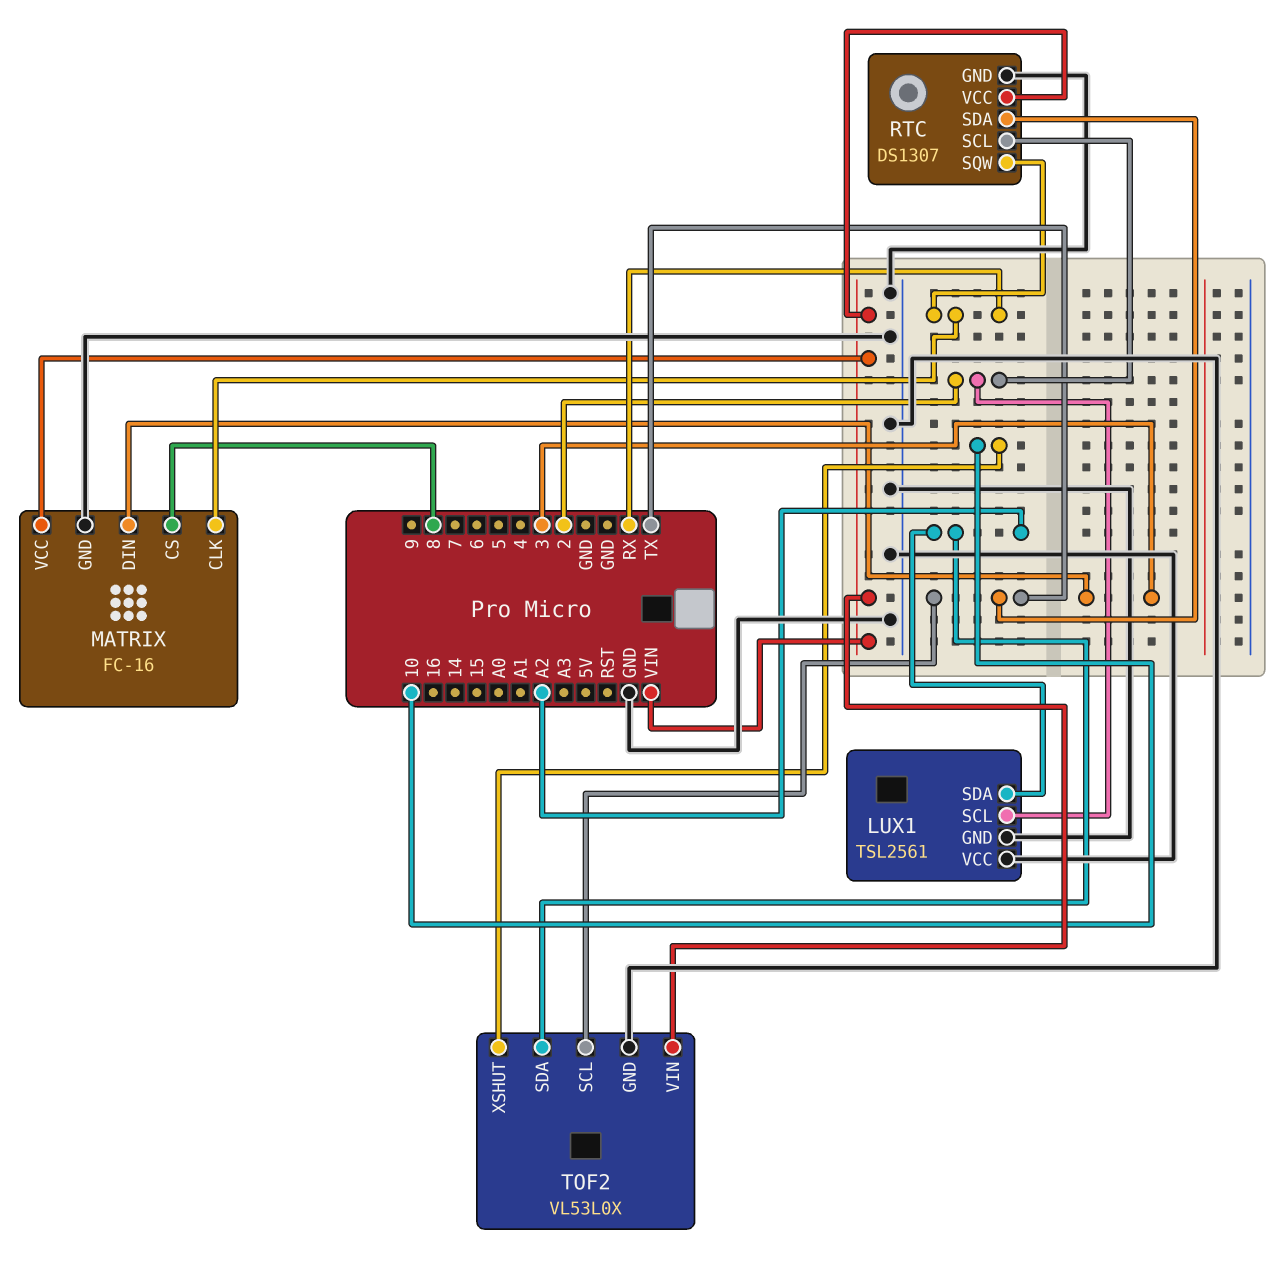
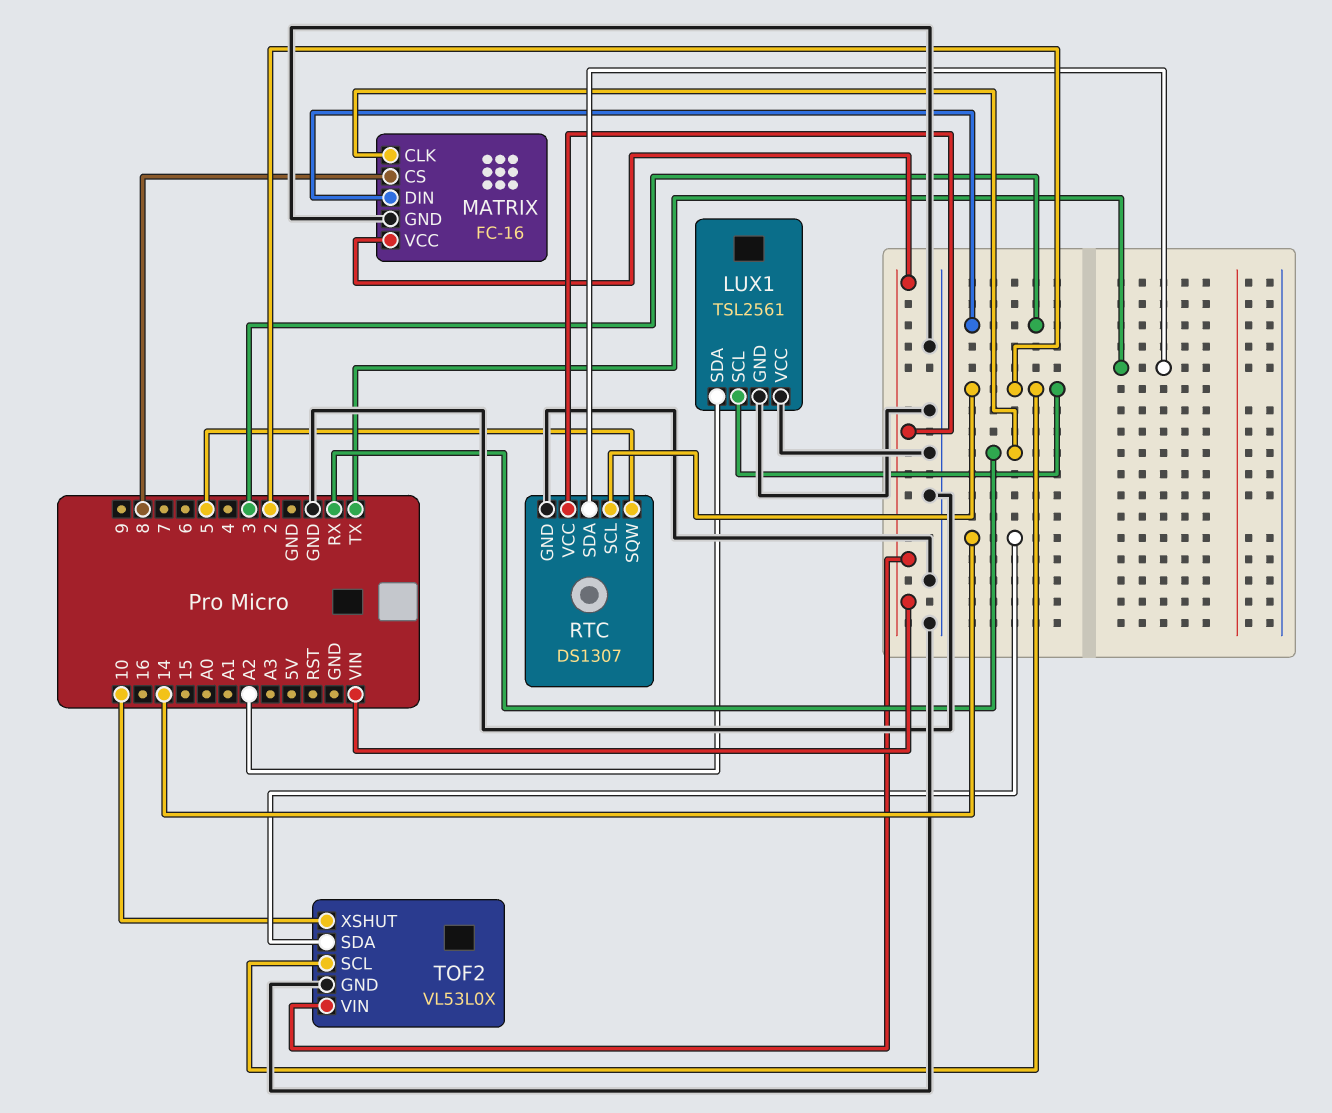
RTC pin SQW: RX -> 5
TOF2 pin SCL: TX -> 2
TOF2 pin SDA: A2 -> 14

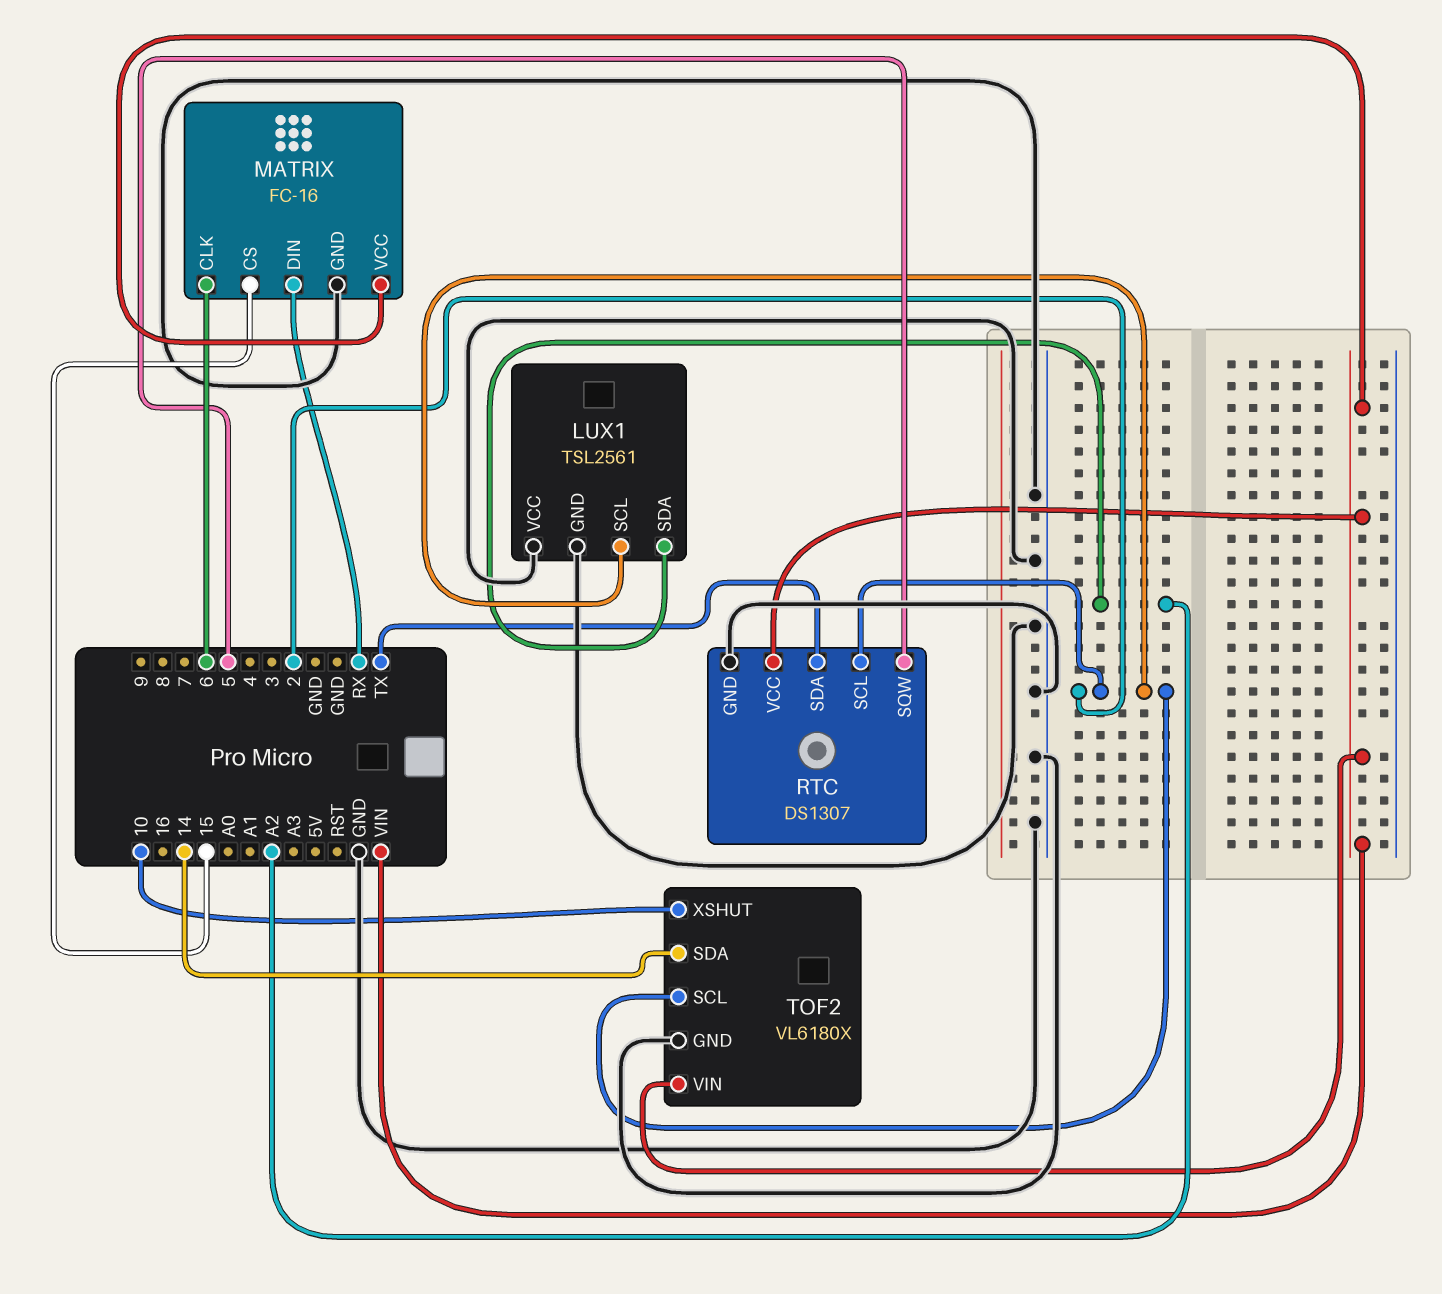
MATRIX pin CLK: RX -> 6
MATRIX pin CS: 8 -> 15
MATRIX pin DIN: 3 -> RX
TOF2: VL53L0X -> VL6180X

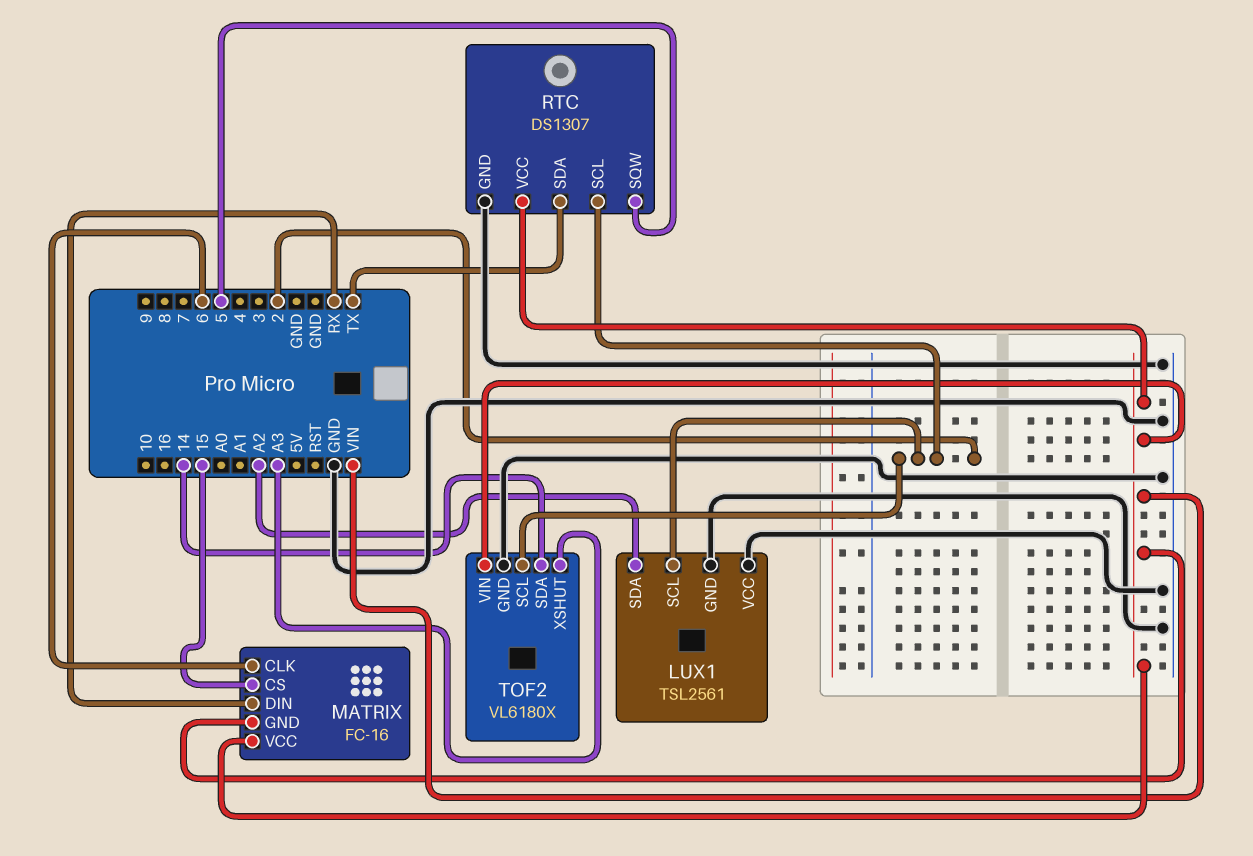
MATRIX pin GND: GND -> VIN
TOF2 pin XSHUT: 10 -> A3

